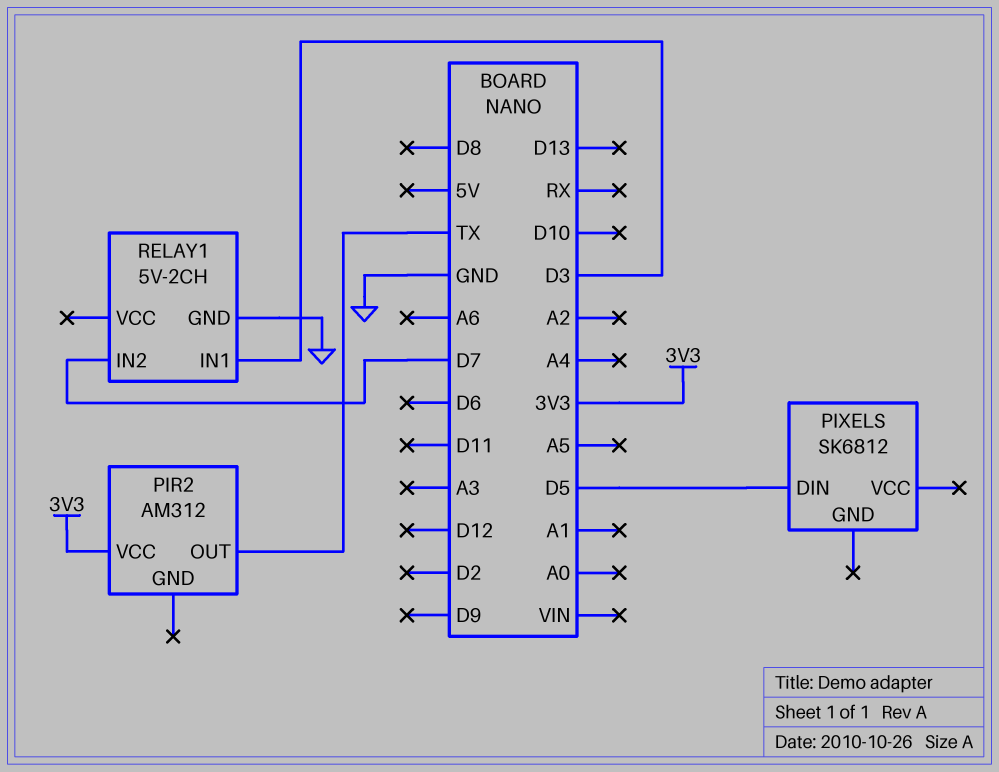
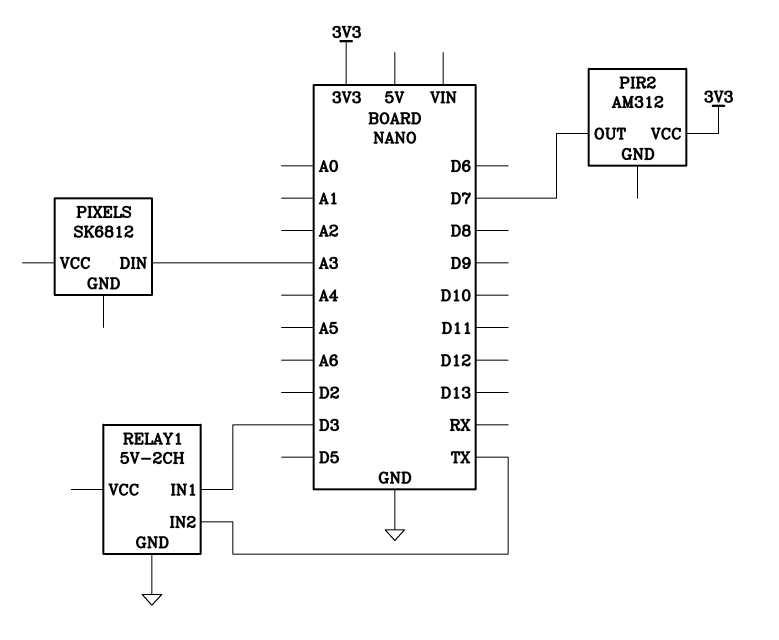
PIR2 pin OUT: TX -> D7
PIXELS pin DIN: D5 -> A3
RELAY1 pin IN2: D7 -> TX

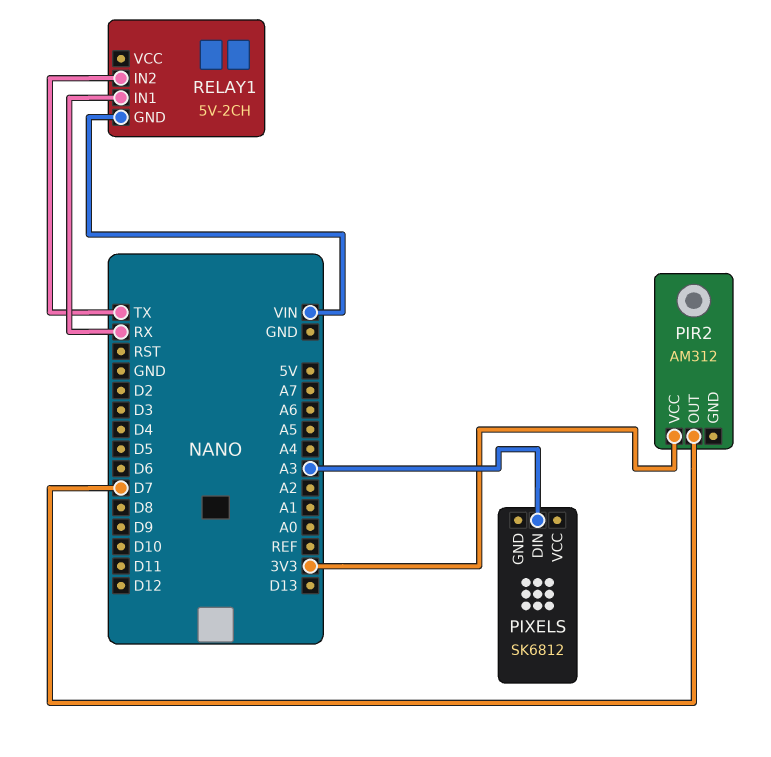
RELAY1 pin GND: GND -> VIN
RELAY1 pin IN1: D3 -> RX

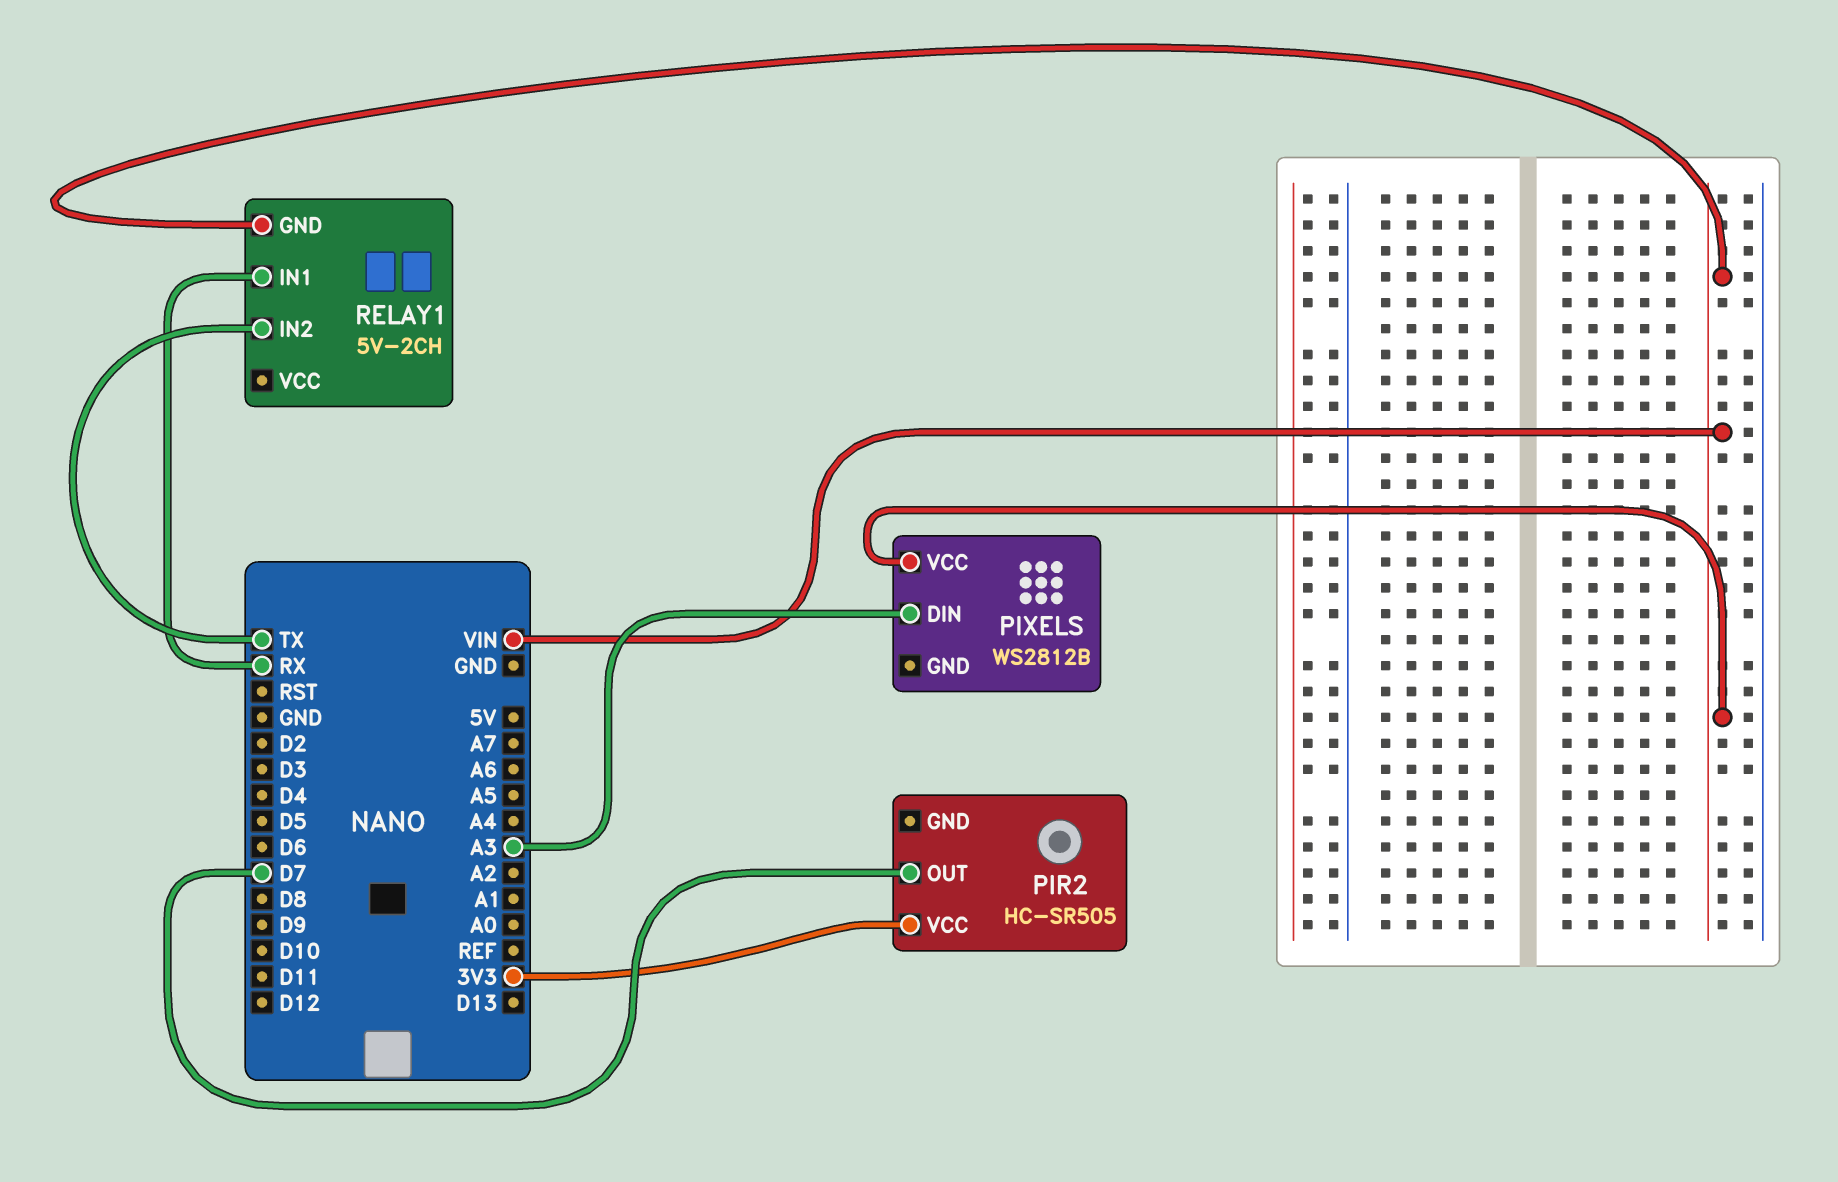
PIR2: AM312 -> HC-SR505
PIXELS: SK6812 -> WS2812B
PIXELS pin VCC: none -> VIN

